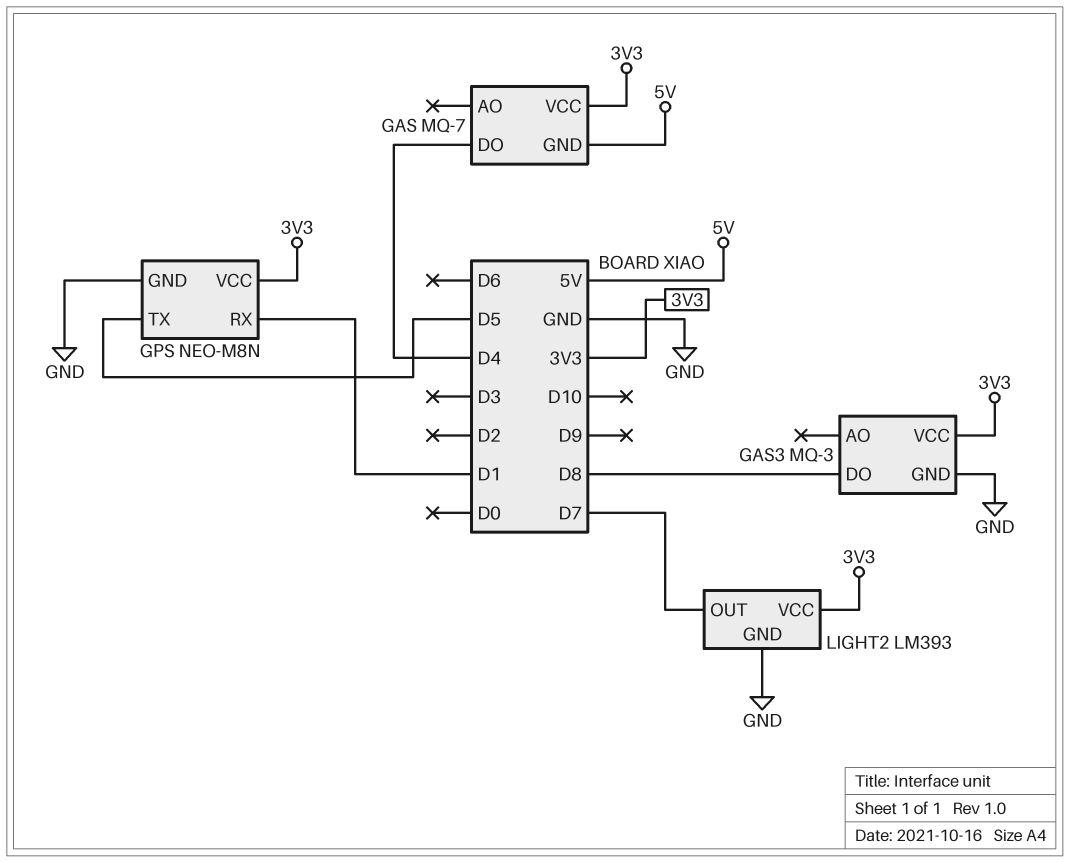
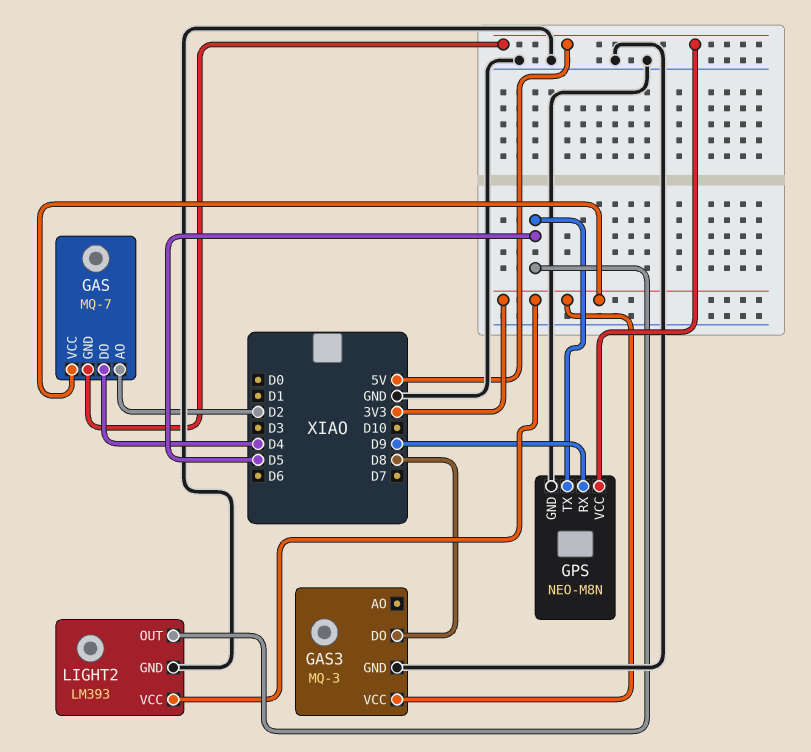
GAS pin AO: none -> D2
GPS pin RX: D1 -> D9
GPS pin VCC: 3V3 -> 5V
LIGHT2 pin OUT: D7 -> D5

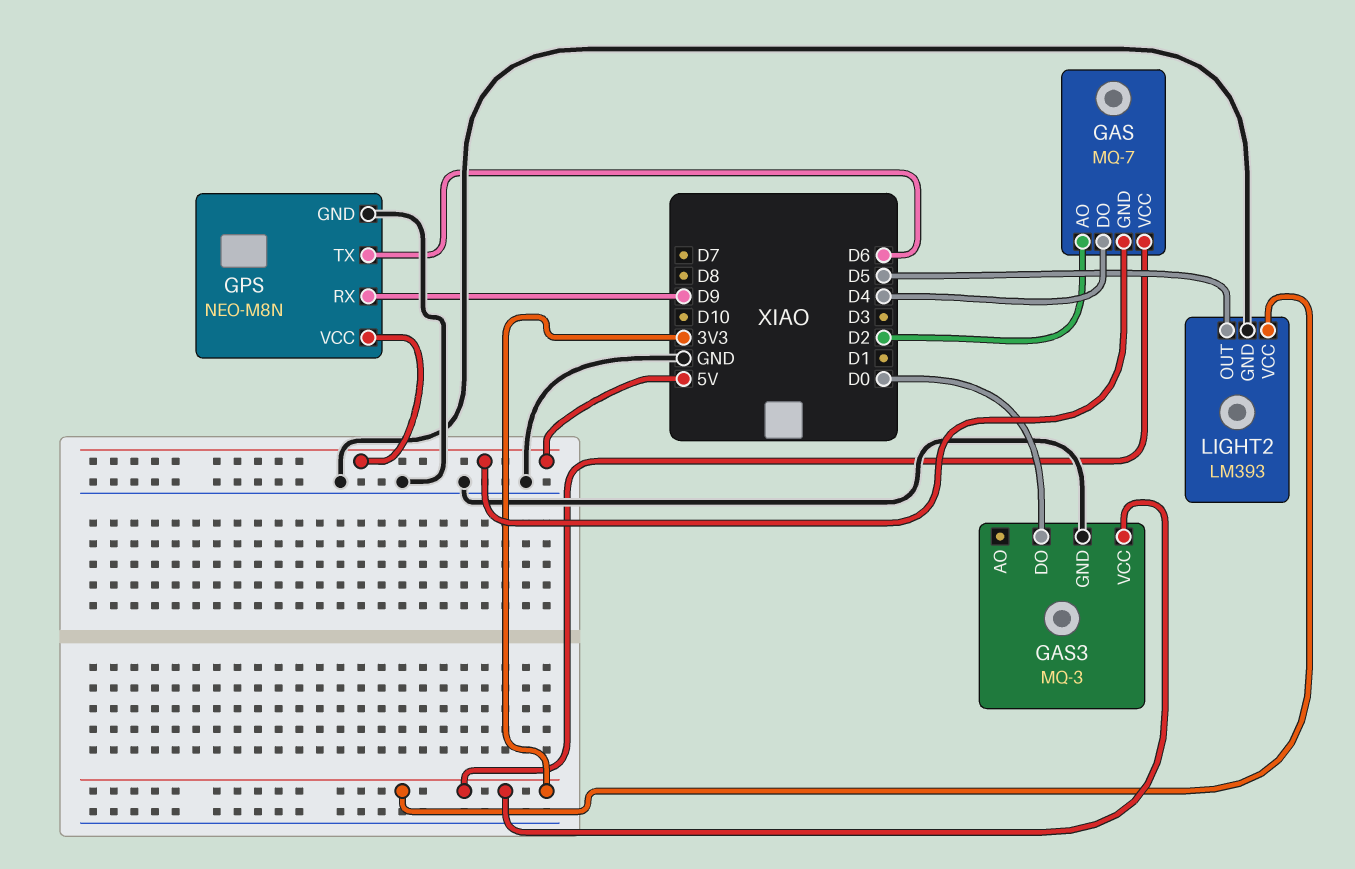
GAS3 pin DO: D8 -> D0
GPS pin TX: D5 -> D6

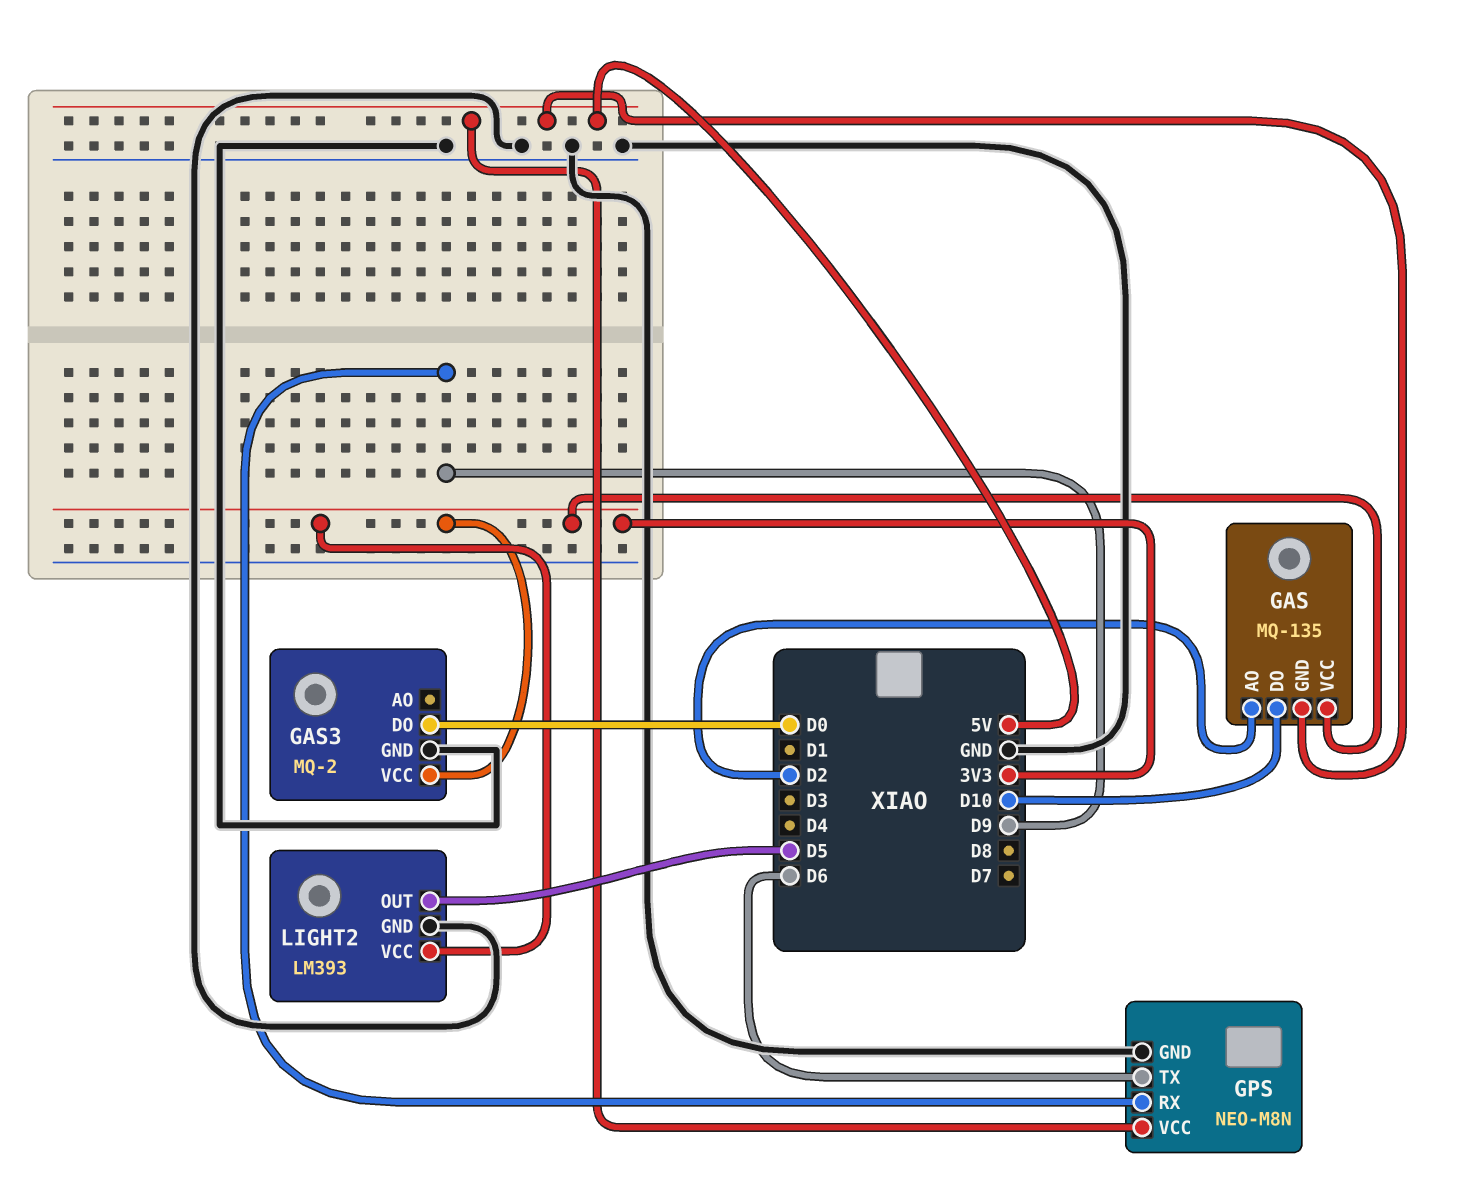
GAS: MQ-7 -> MQ-135
GAS pin DO: D4 -> D10
GAS3: MQ-3 -> MQ-2

